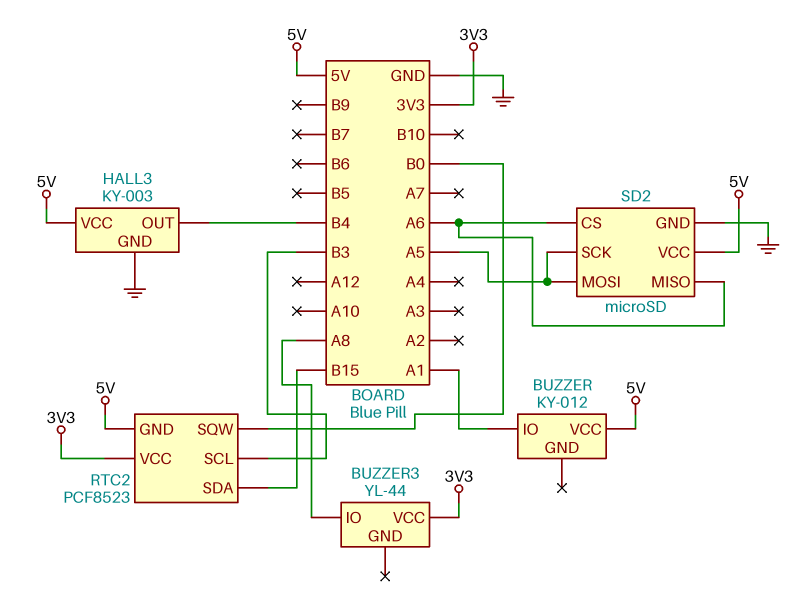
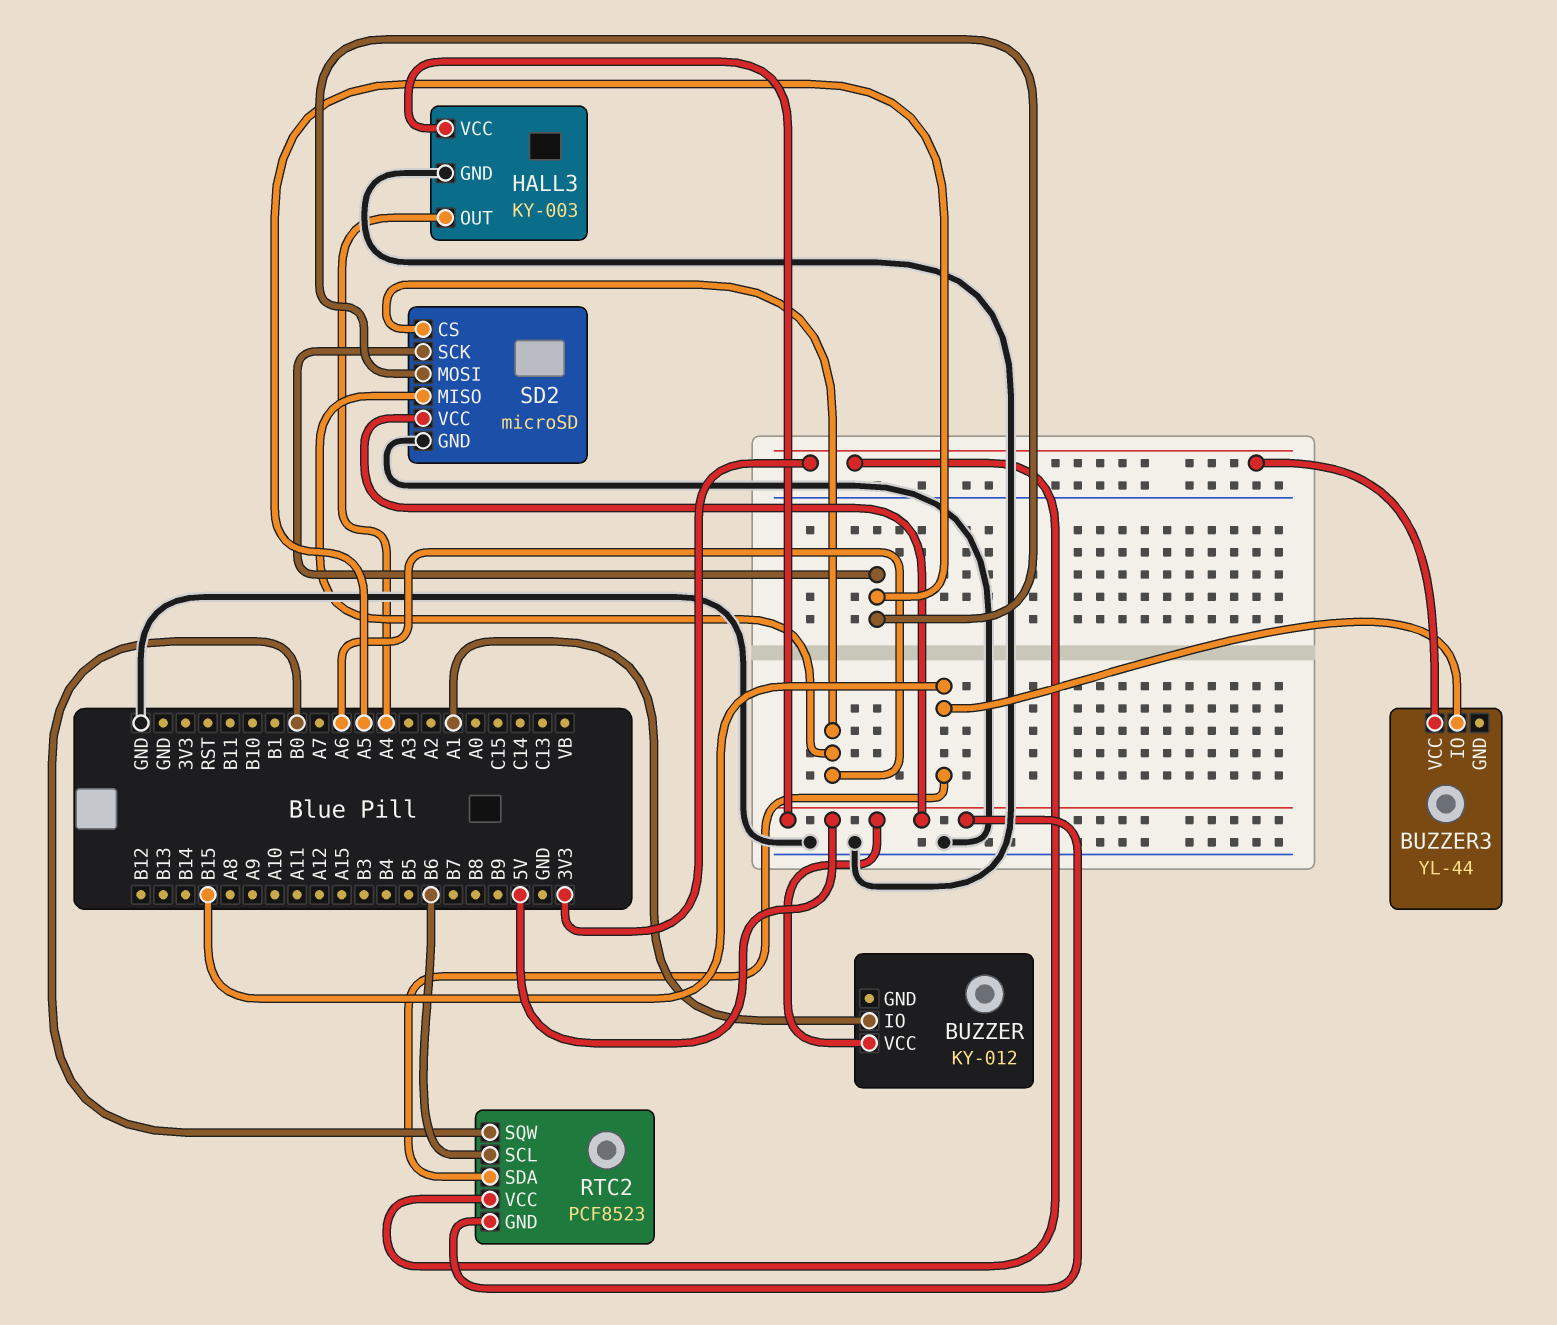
BUZZER3 pin IO: A8 -> B15
HALL3 pin OUT: B4 -> A4
RTC2 pin SCL: B3 -> B6

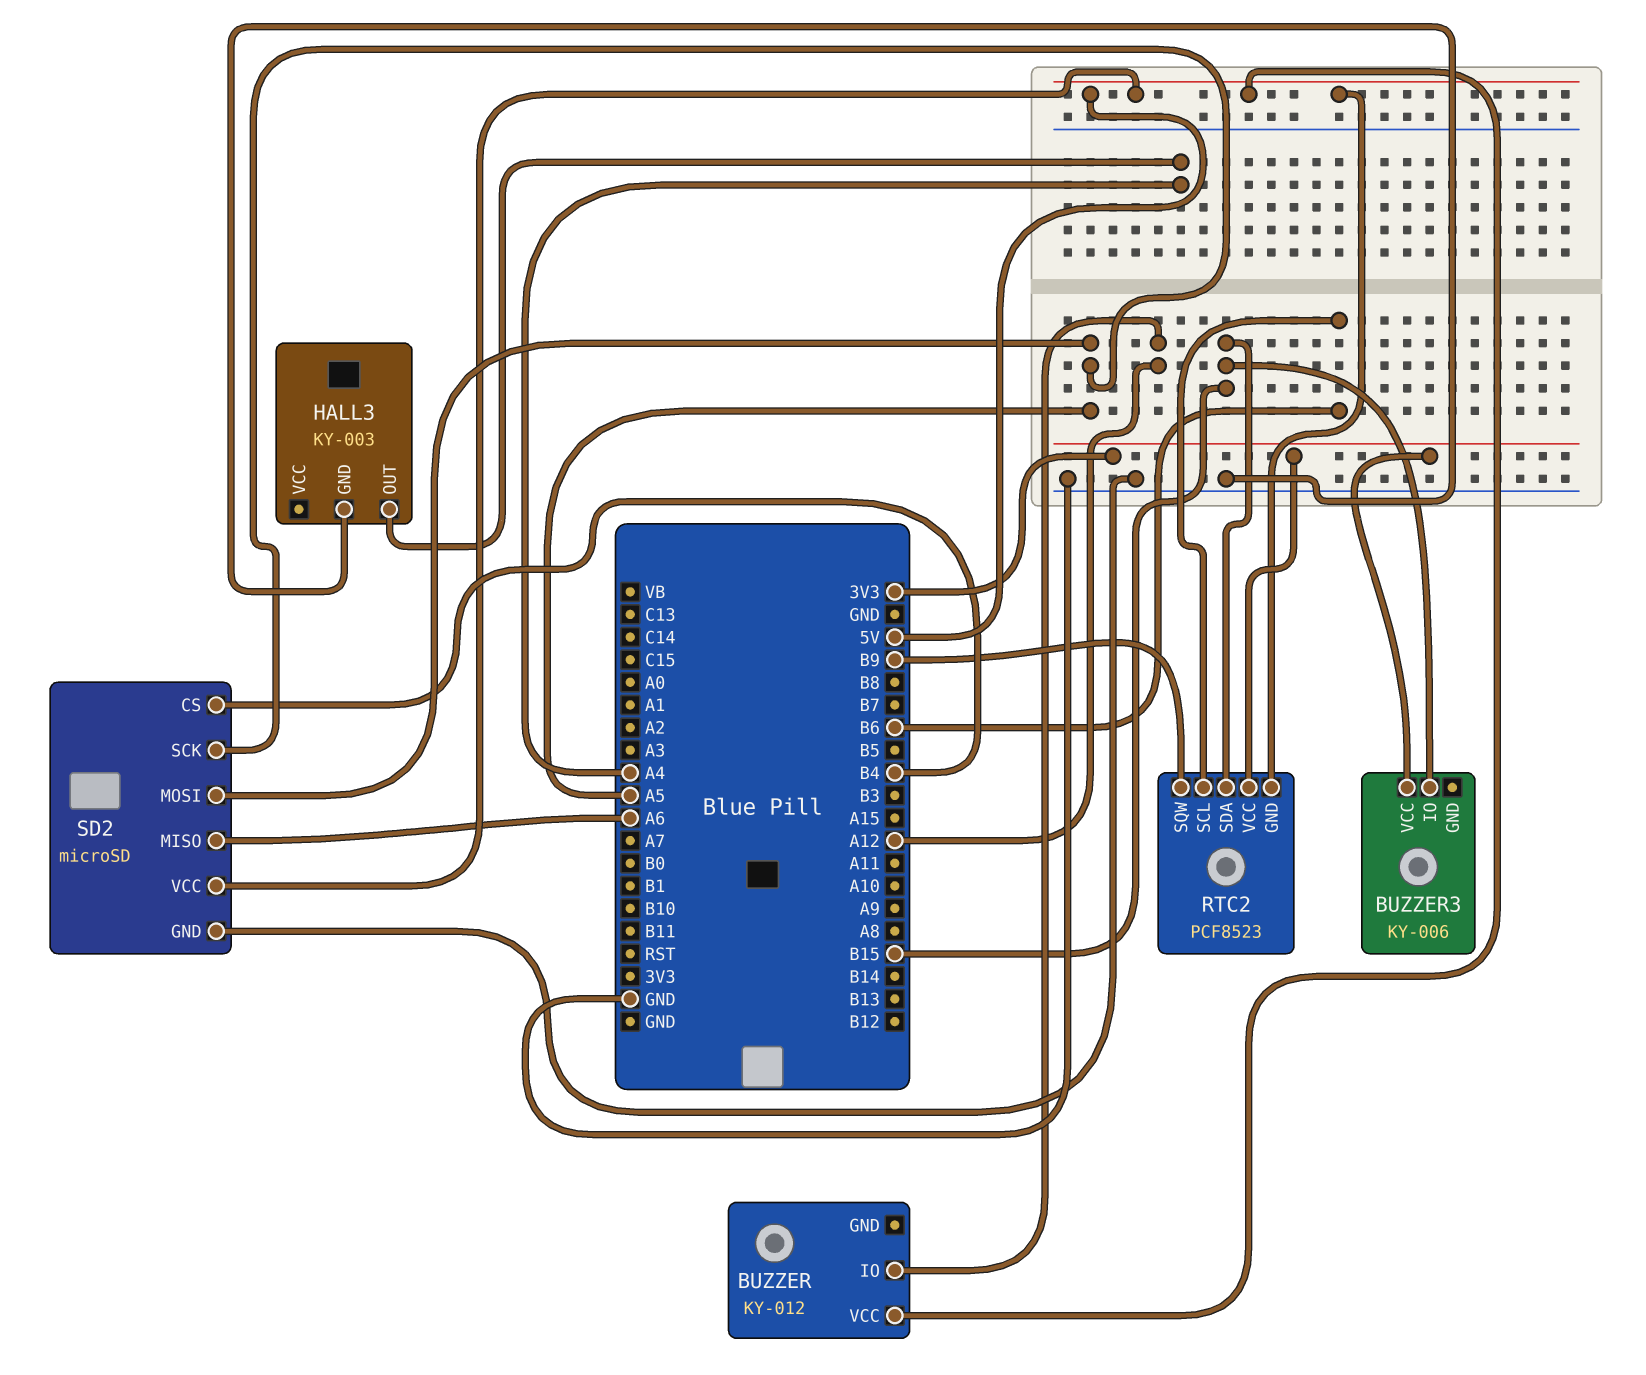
BUZZER pin IO: A1 -> A12
BUZZER3: YL-44 -> KY-006
HALL3 pin VCC: 5V -> none
RTC2 pin SQW: B0 -> B9
SD2 pin CS: A6 -> B4

